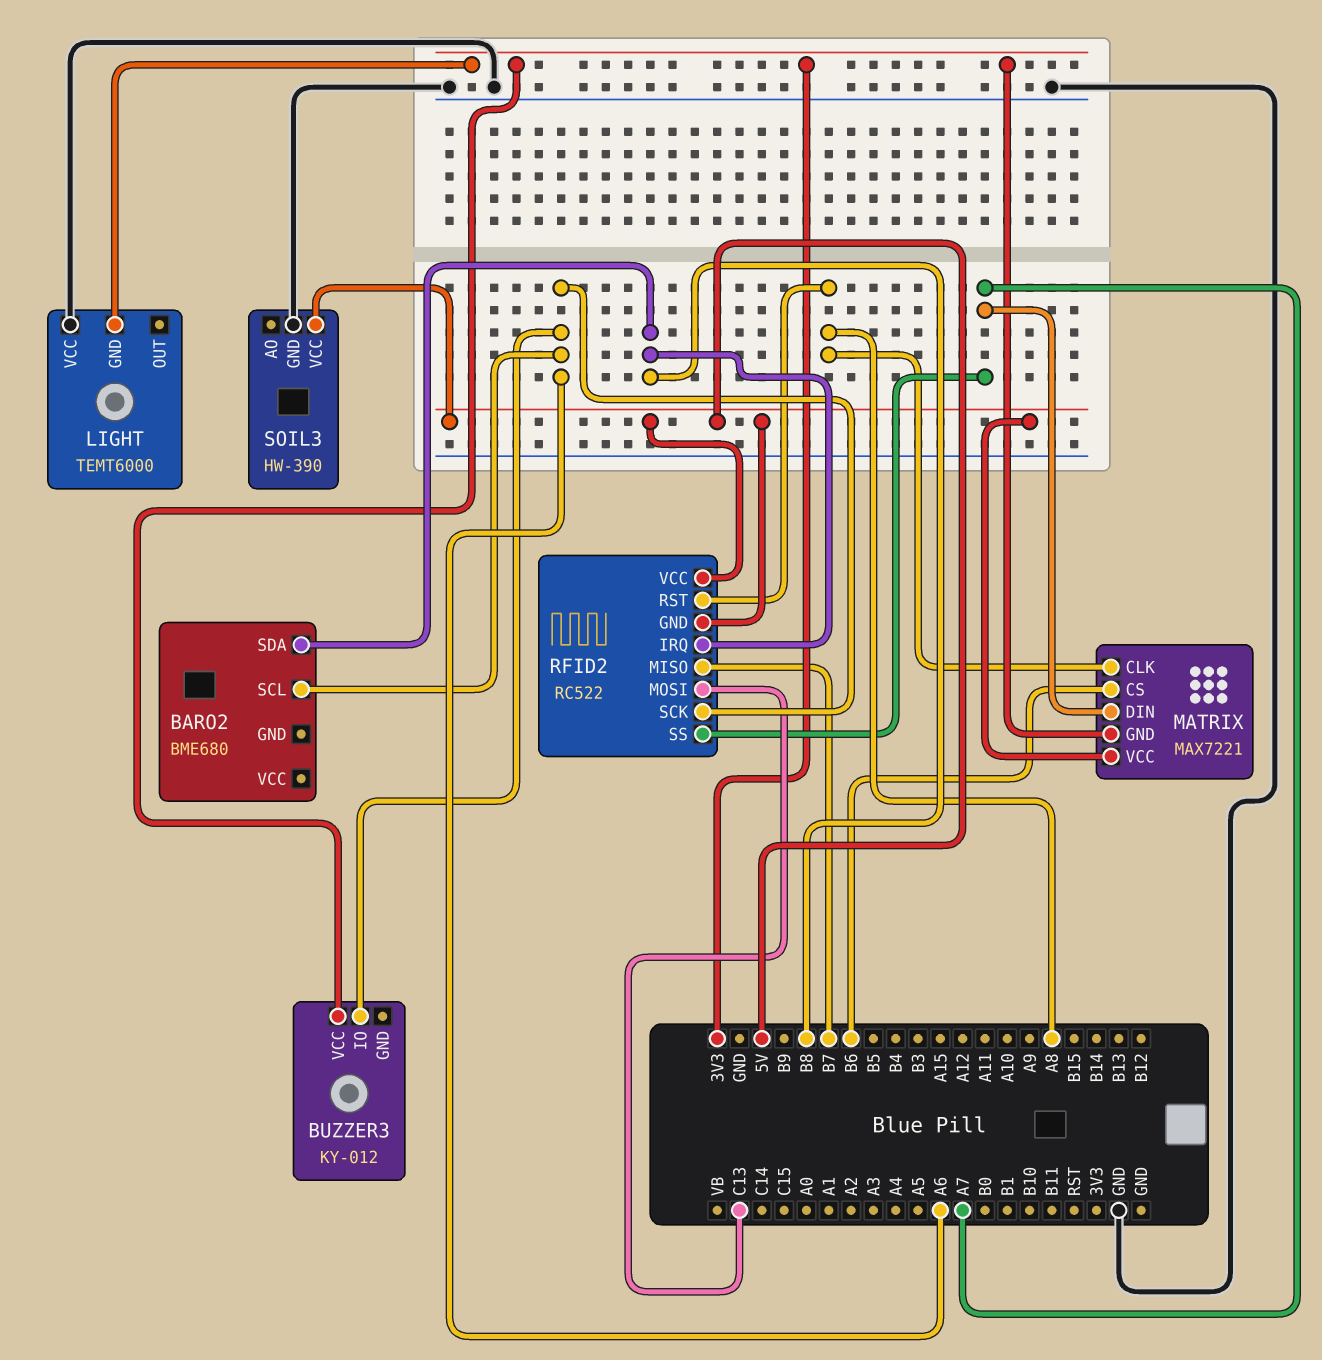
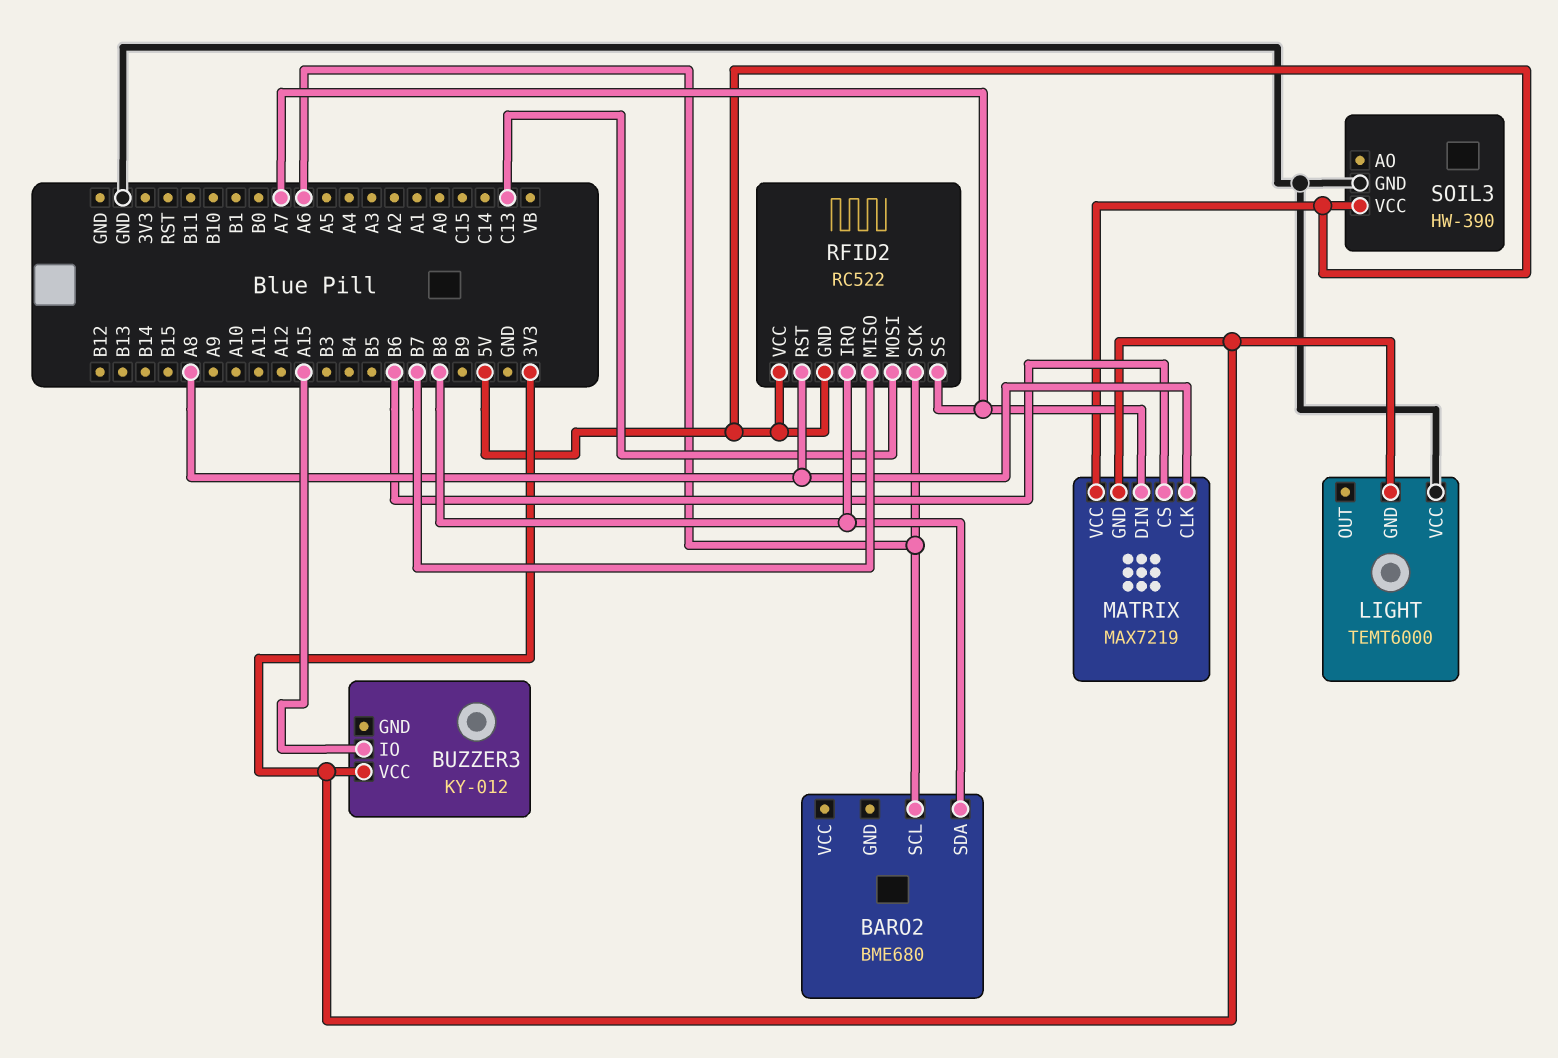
BUZZER3 pin IO: A6 -> A15
MATRIX: MAX7221 -> MAX7219

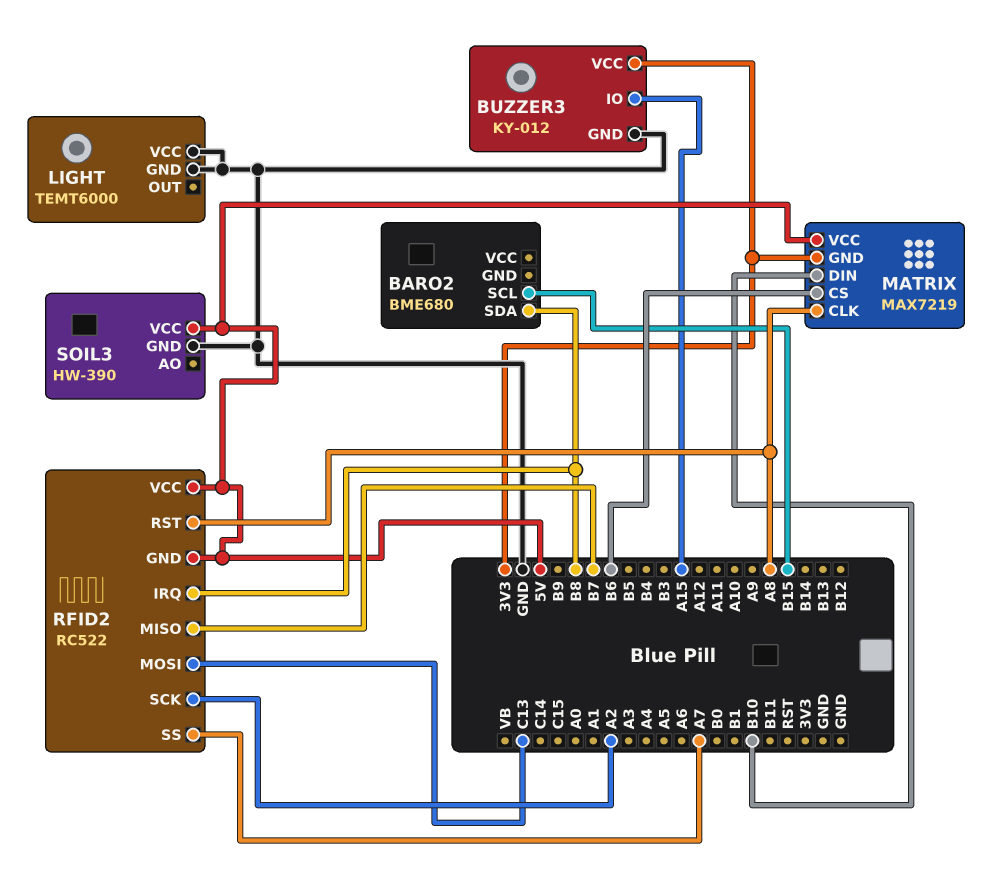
BARO2 pin SCL: A6 -> B15
BUZZER3 pin GND: none -> GND
LIGHT pin GND: 3V3 -> GND
MATRIX pin DIN: A7 -> B10
RFID2 pin SCK: A6 -> A2

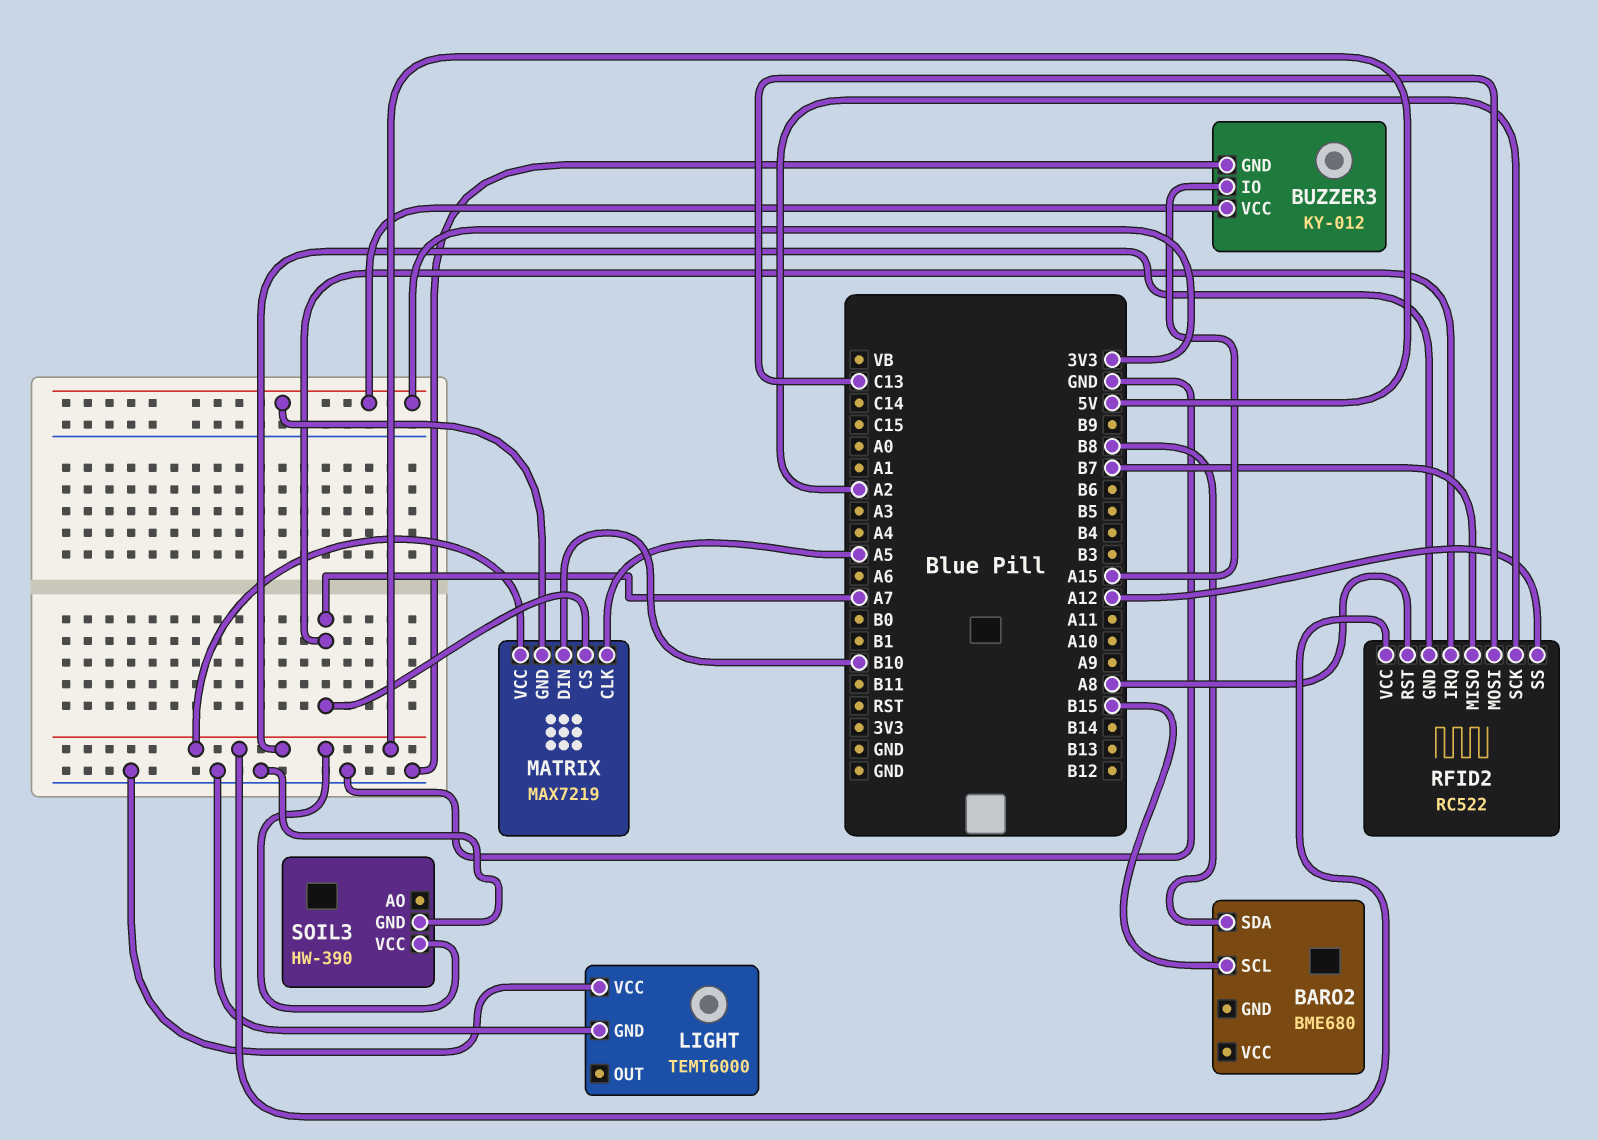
MATRIX pin CLK: A8 -> A5
MATRIX pin CS: B6 -> A7
RFID2 pin IRQ: B8 -> A7
RFID2 pin SS: A7 -> A12

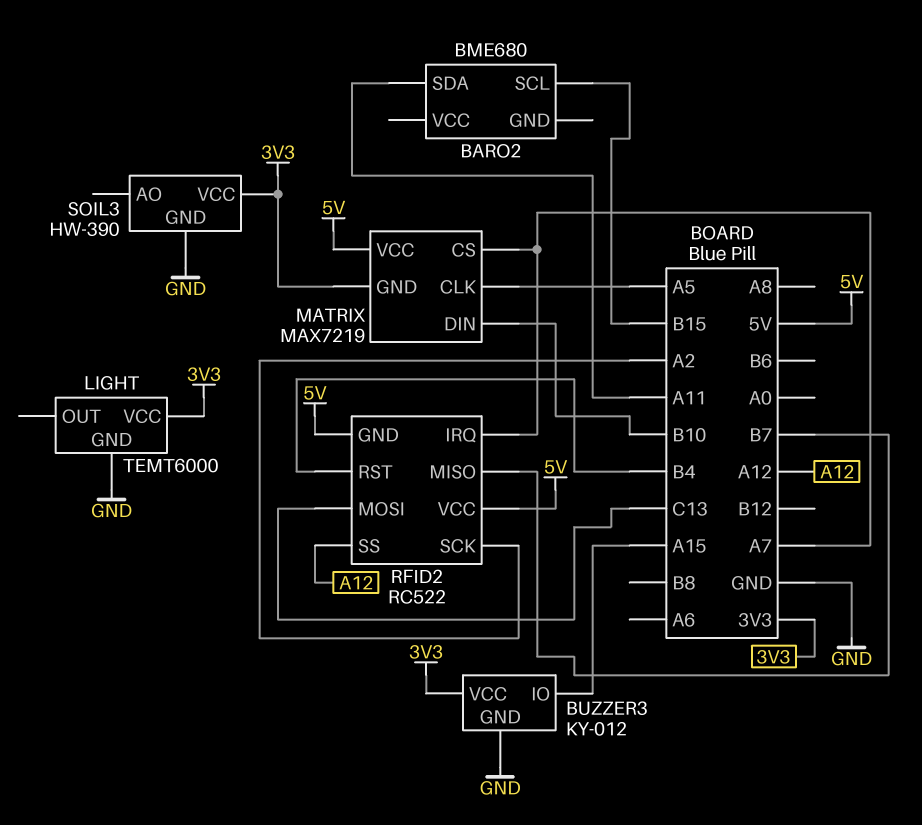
BARO2 pin SDA: B8 -> A11
LIGHT pin VCC: GND -> 3V3
RFID2 pin RST: A8 -> B4
SOIL3 pin VCC: 5V -> 3V3

